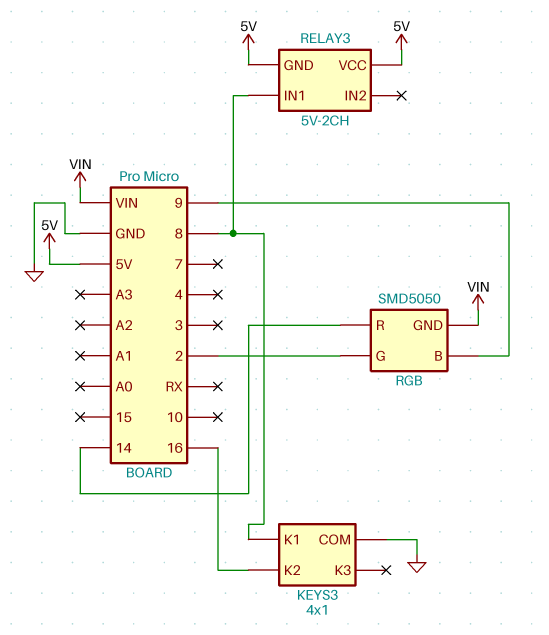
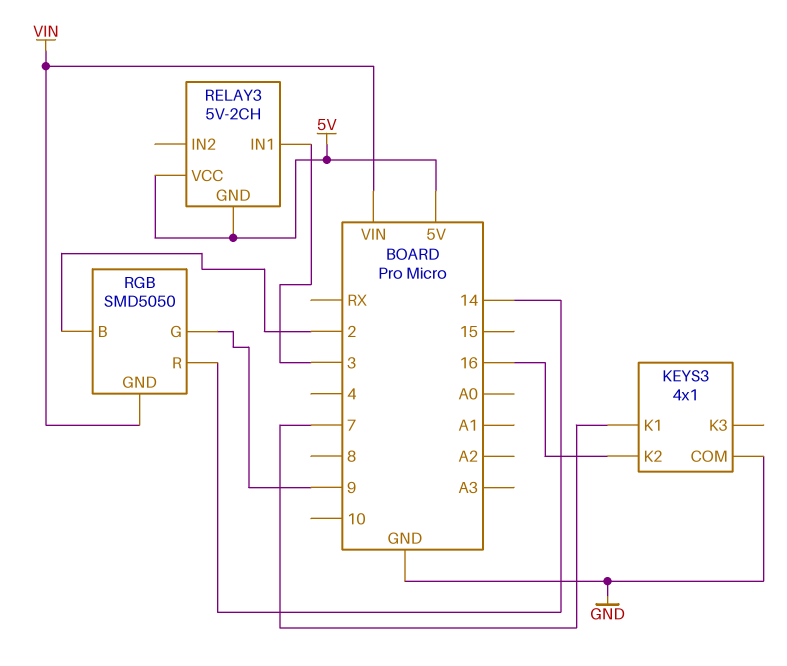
KEYS3 pin K1: 8 -> 7
RELAY3 pin IN1: 8 -> 3
RGB pin B: 9 -> 2
RGB pin G: 2 -> 9

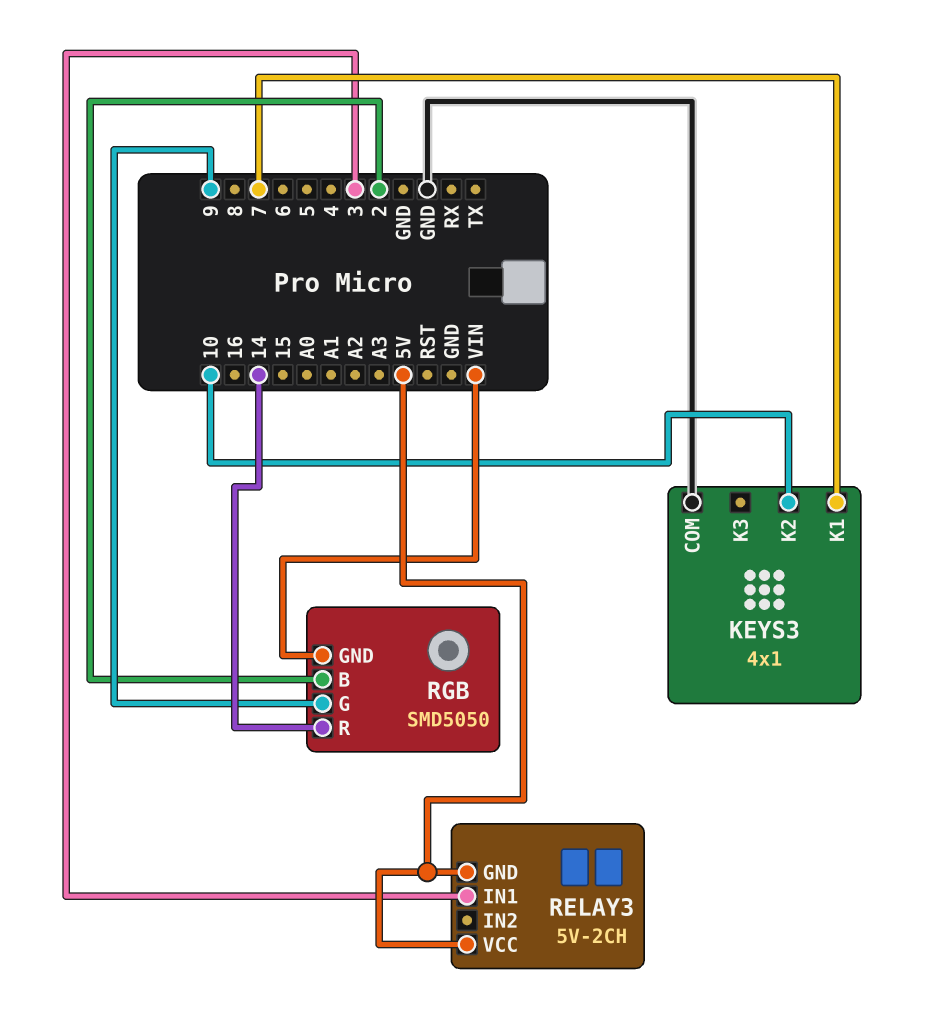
KEYS3 pin K2: 16 -> 10

